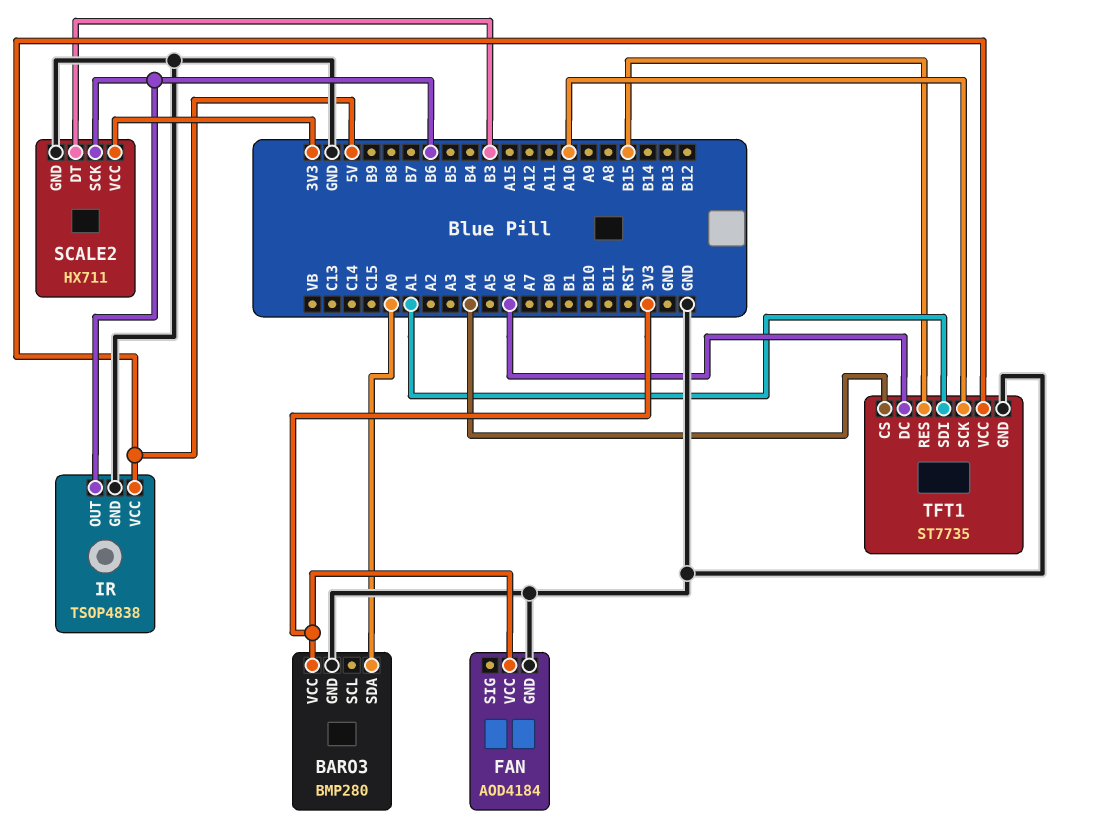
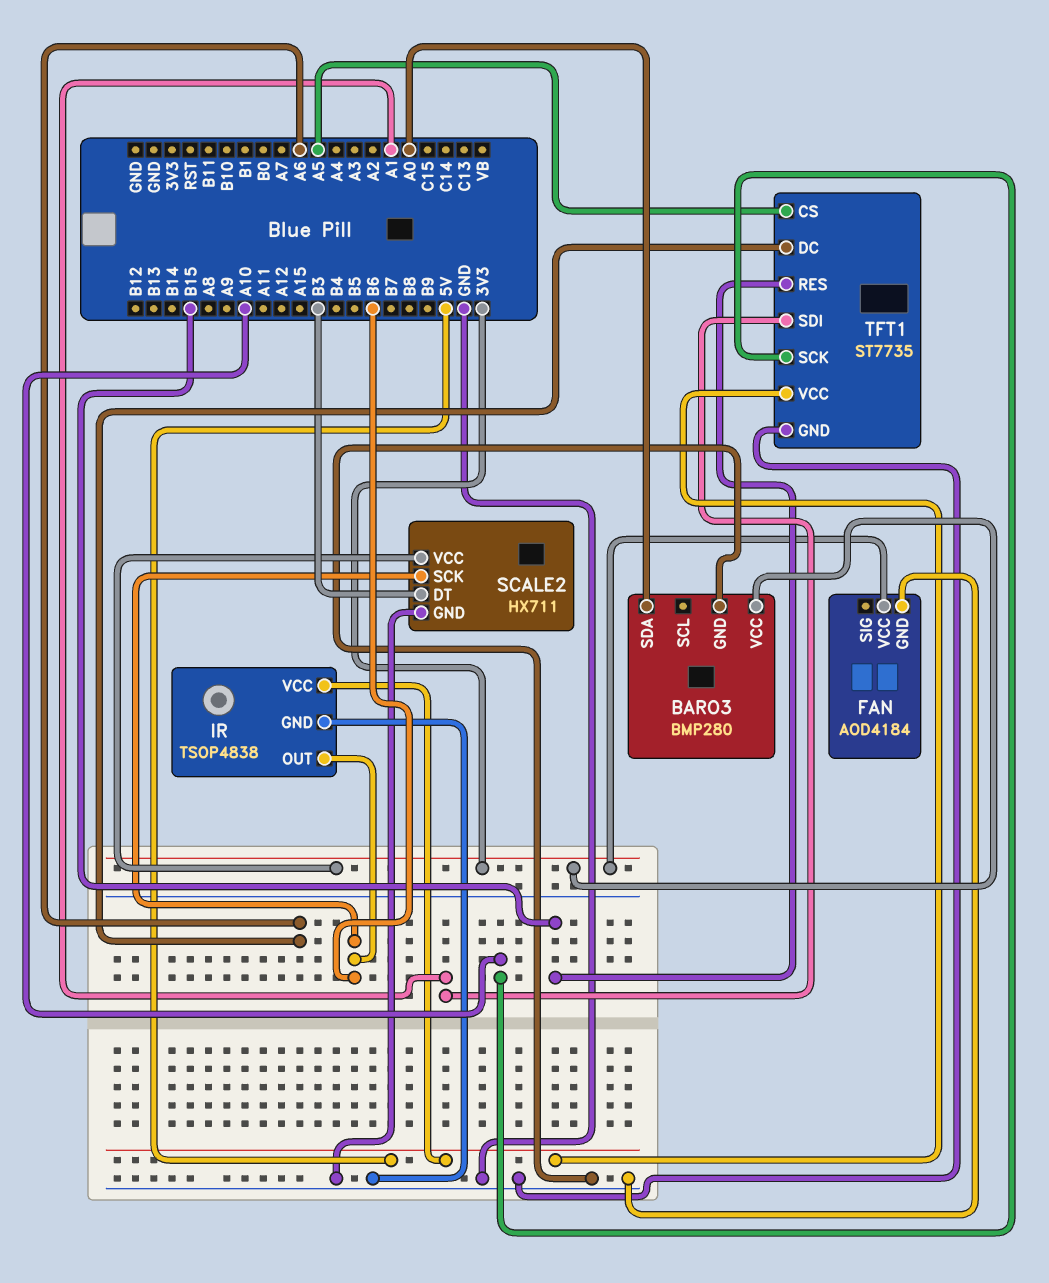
TFT1 pin CS: A4 -> A5

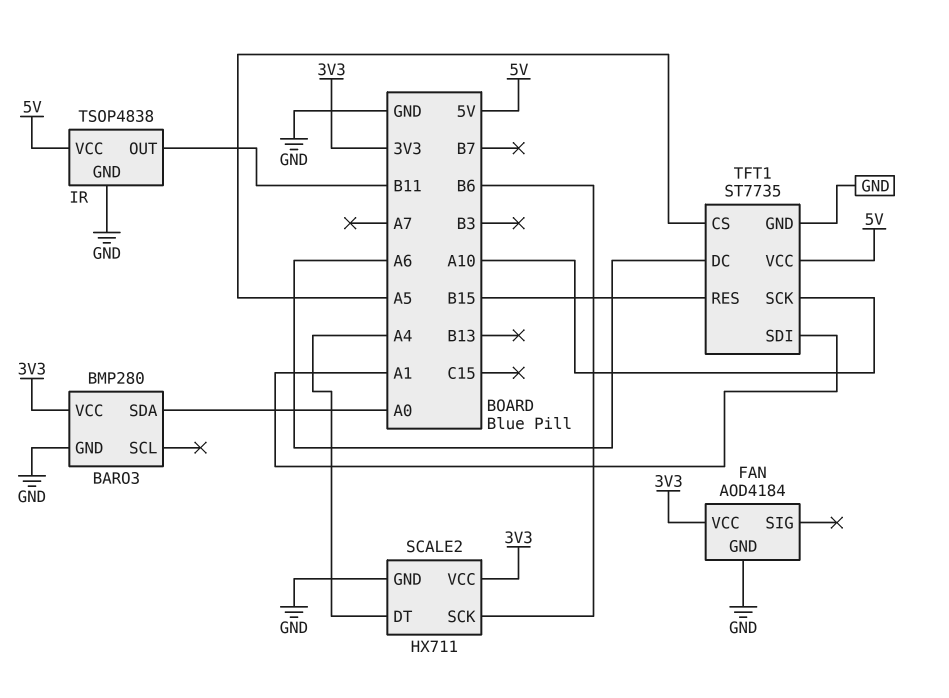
IR pin OUT: B6 -> B11
SCALE2 pin DT: B3 -> A4

